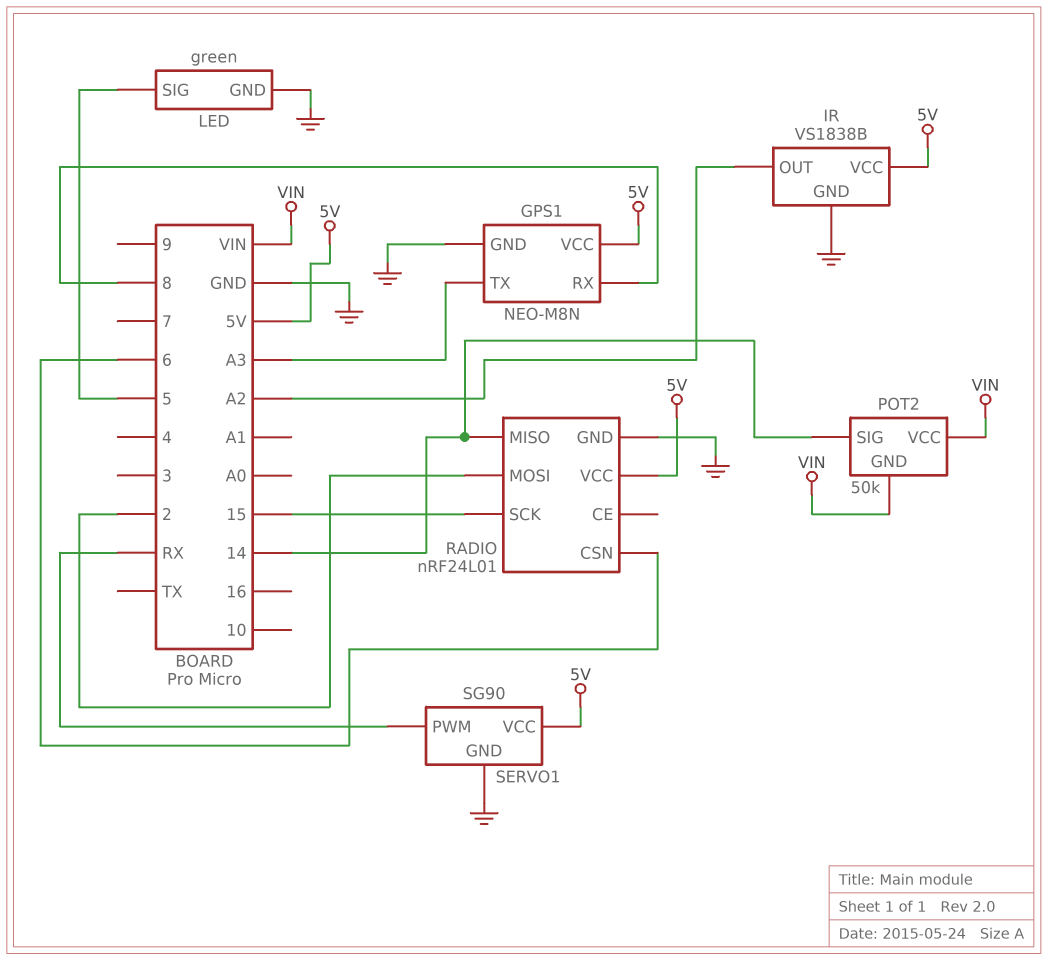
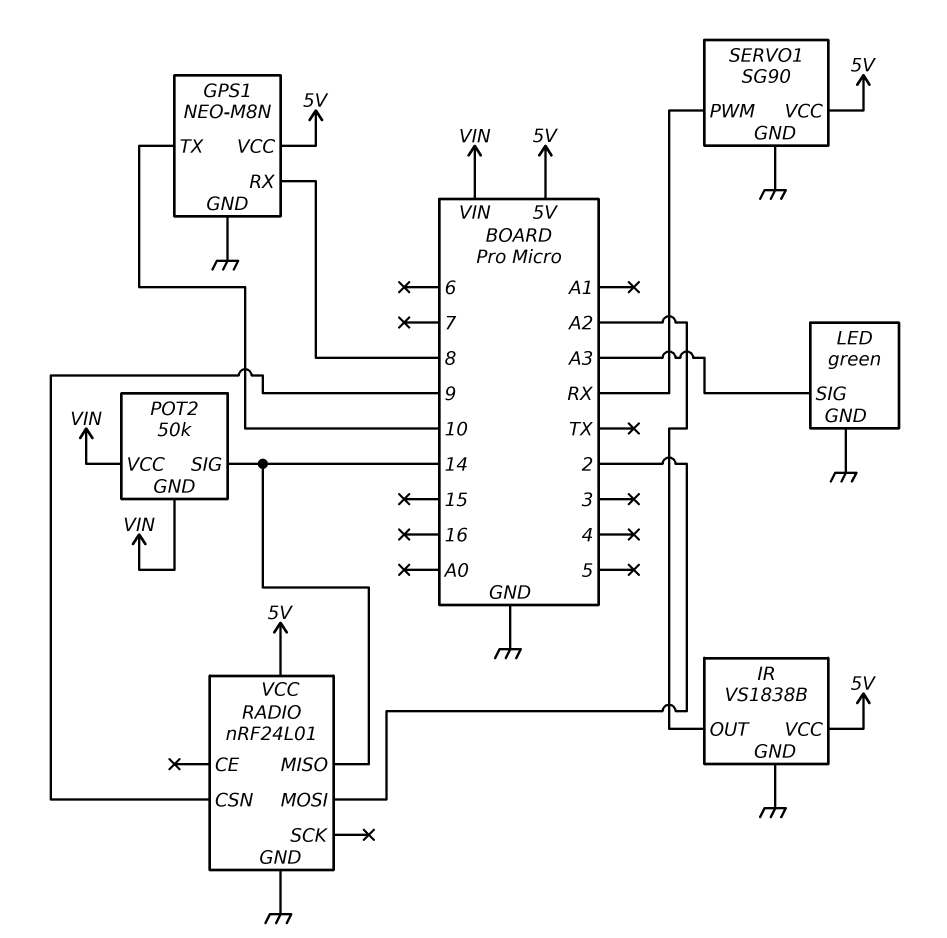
GPS1 pin TX: A3 -> 10
LED pin SIG: 5 -> A3
RADIO pin CSN: 6 -> 9
RADIO pin SCK: 15 -> none

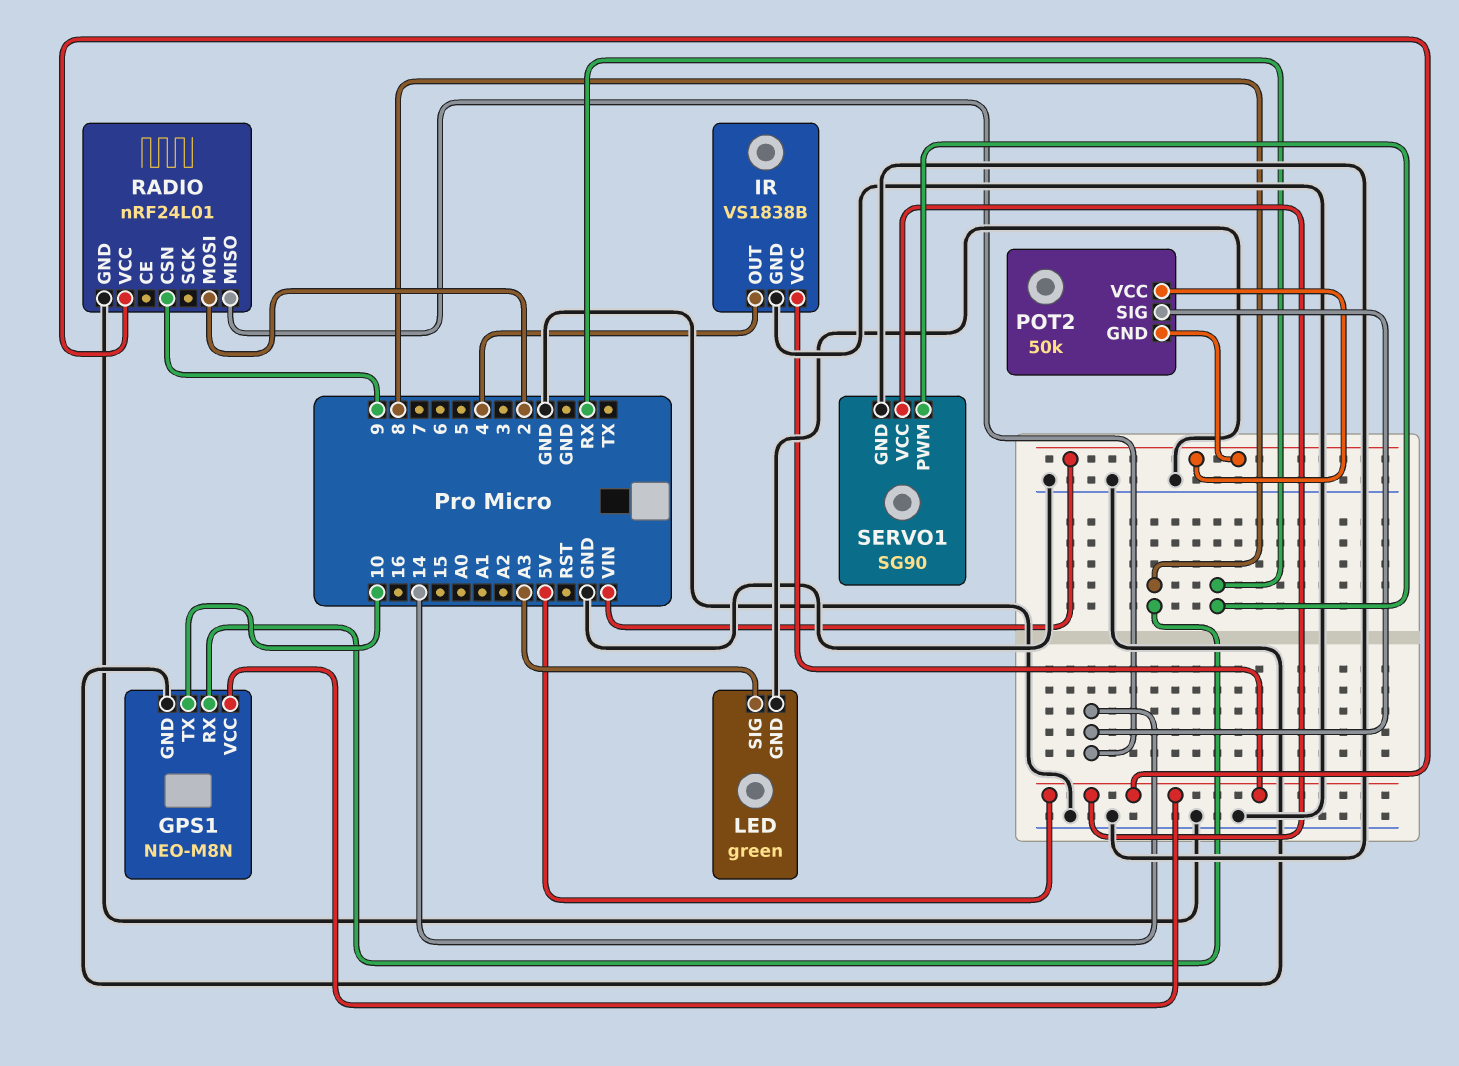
IR pin OUT: A2 -> 4

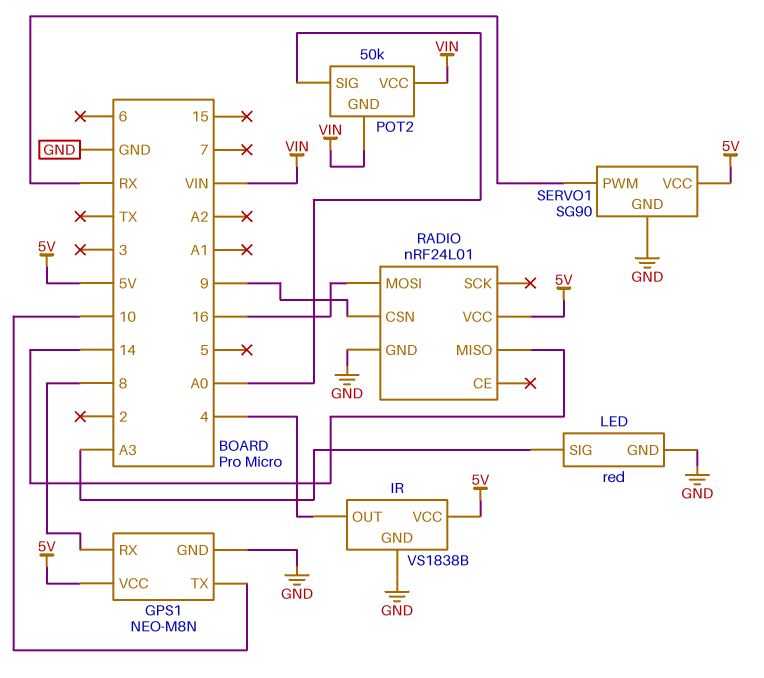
LED: green -> red
POT2 pin SIG: 14 -> A0
RADIO pin MOSI: 2 -> 16

